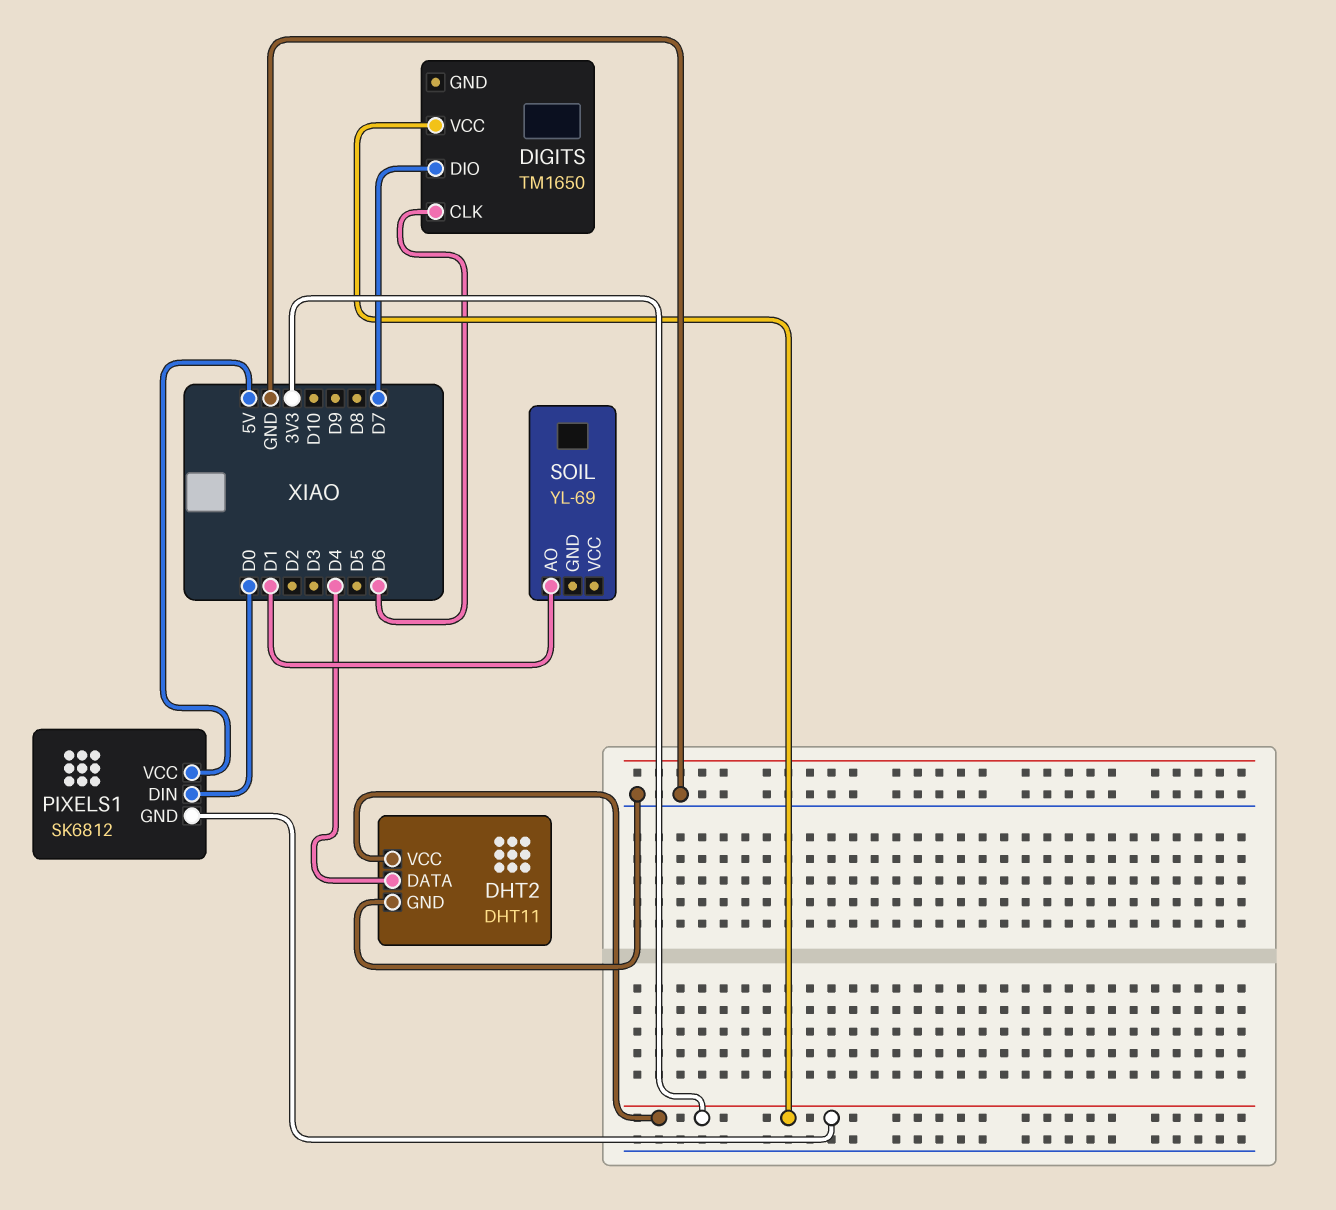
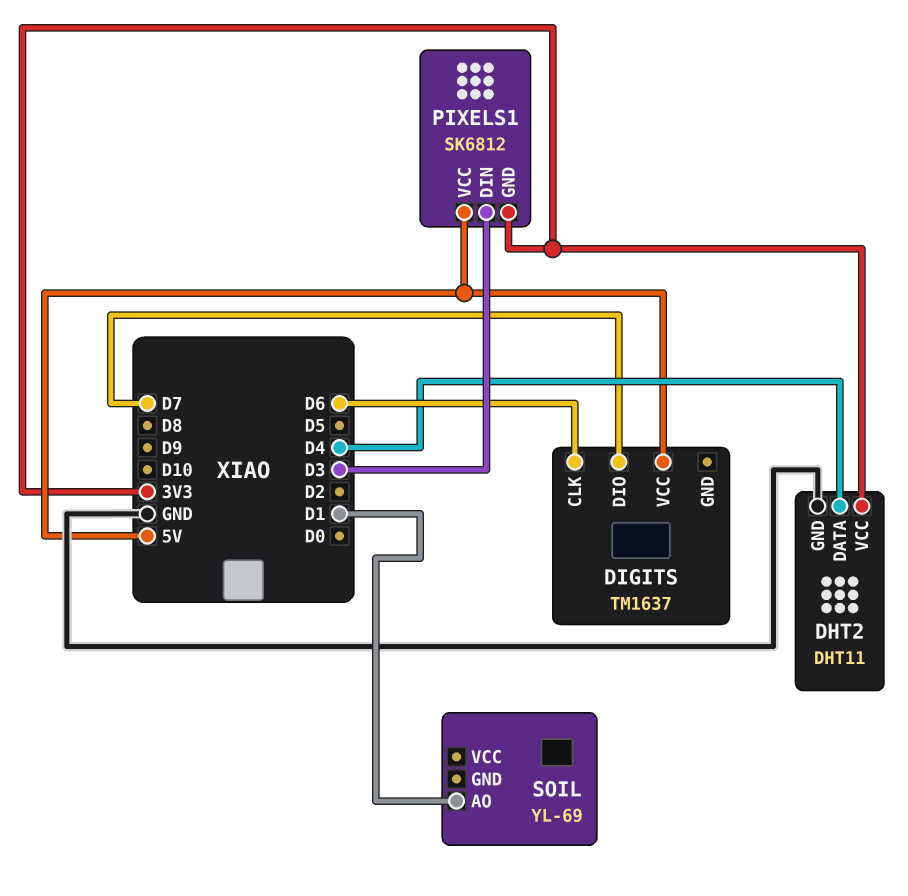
DIGITS: TM1650 -> TM1637
DIGITS pin VCC: 3V3 -> 5V
PIXELS1 pin DIN: D0 -> D3

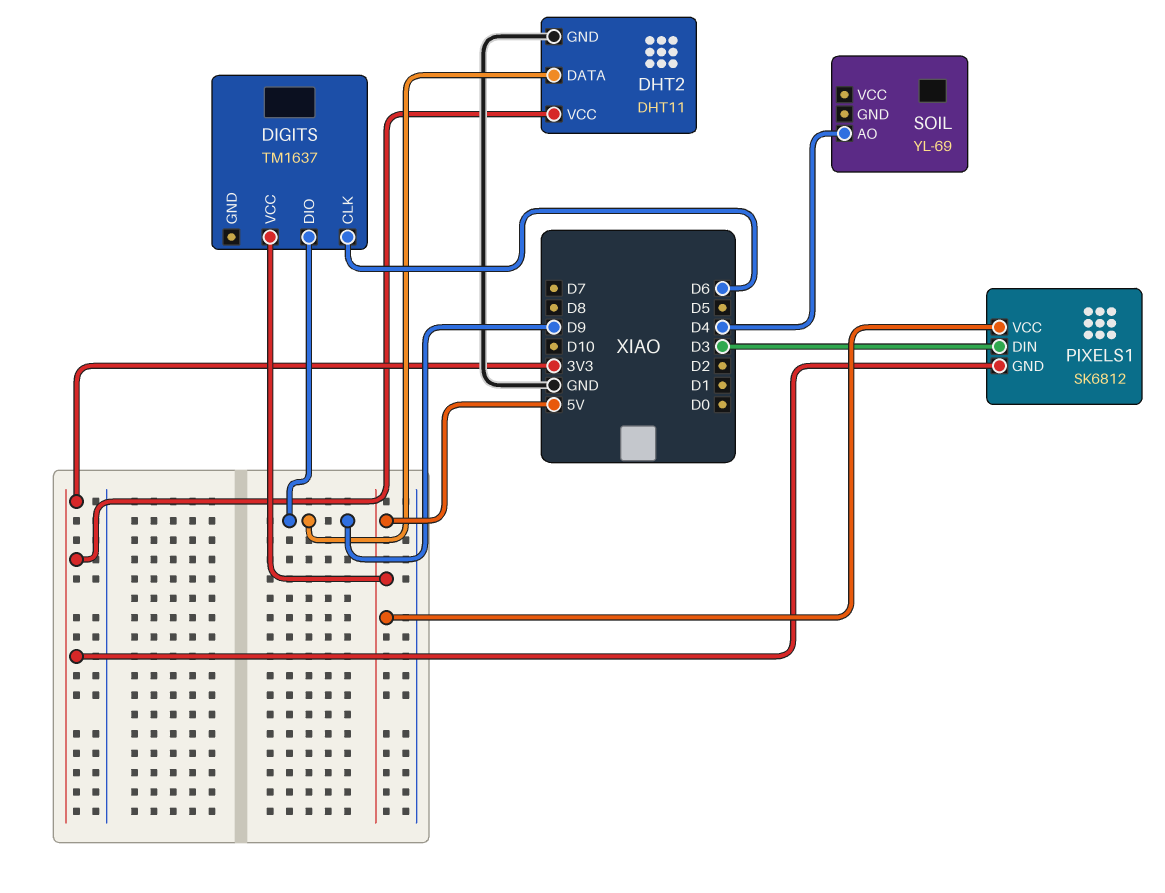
DHT2 pin DATA: D4 -> D9
DIGITS pin DIO: D7 -> D9
SOIL pin AO: D1 -> D4

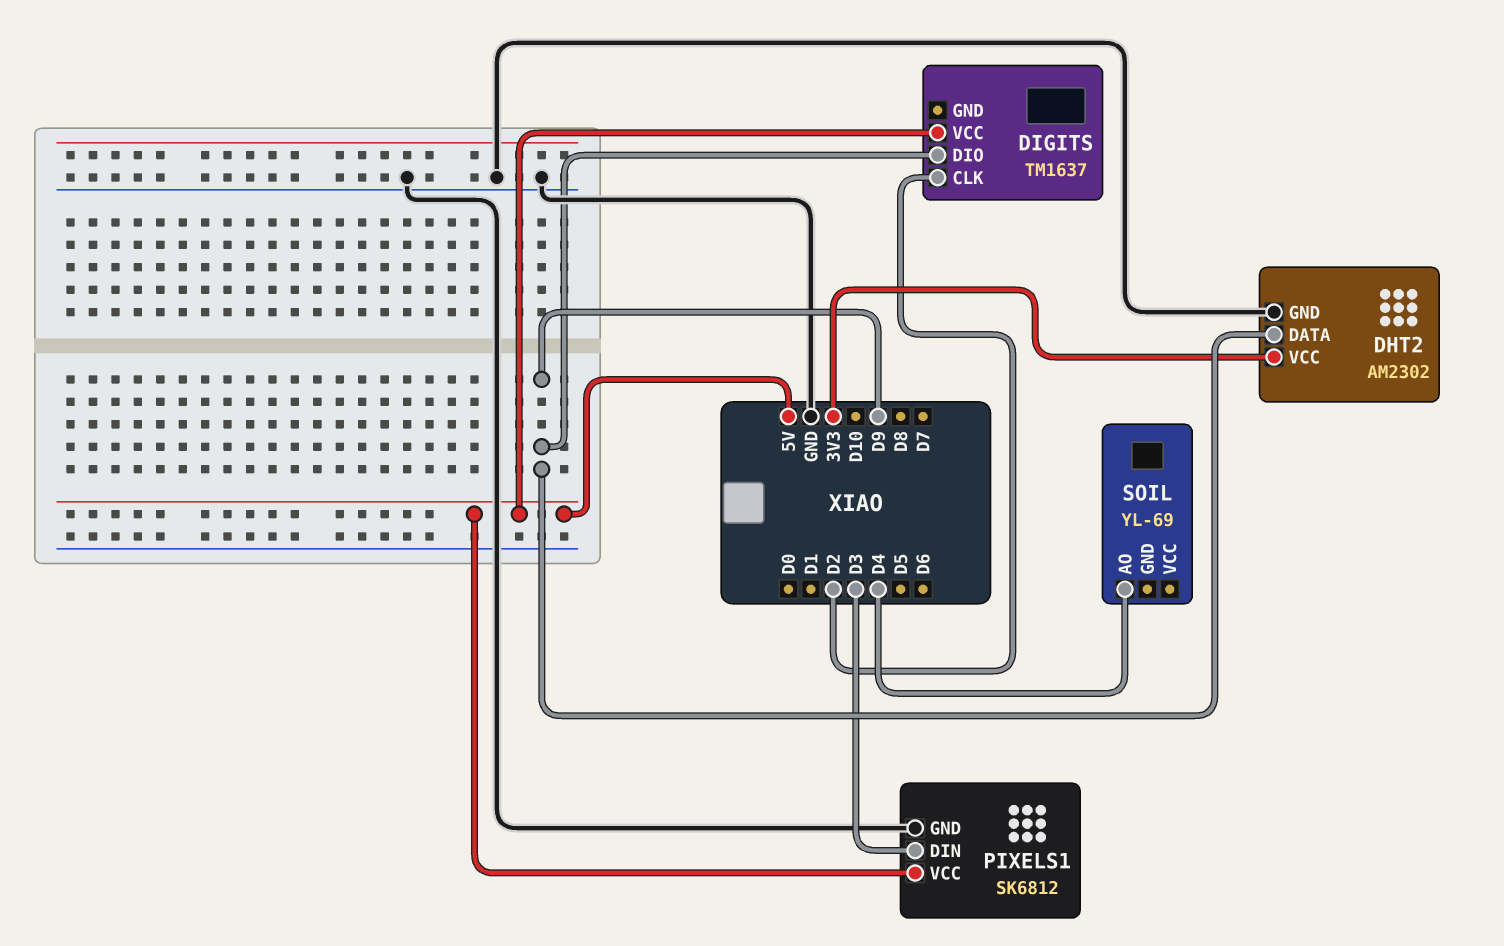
DHT2: DHT11 -> AM2302
DIGITS pin CLK: D6 -> D2
PIXELS1 pin GND: 3V3 -> GND

